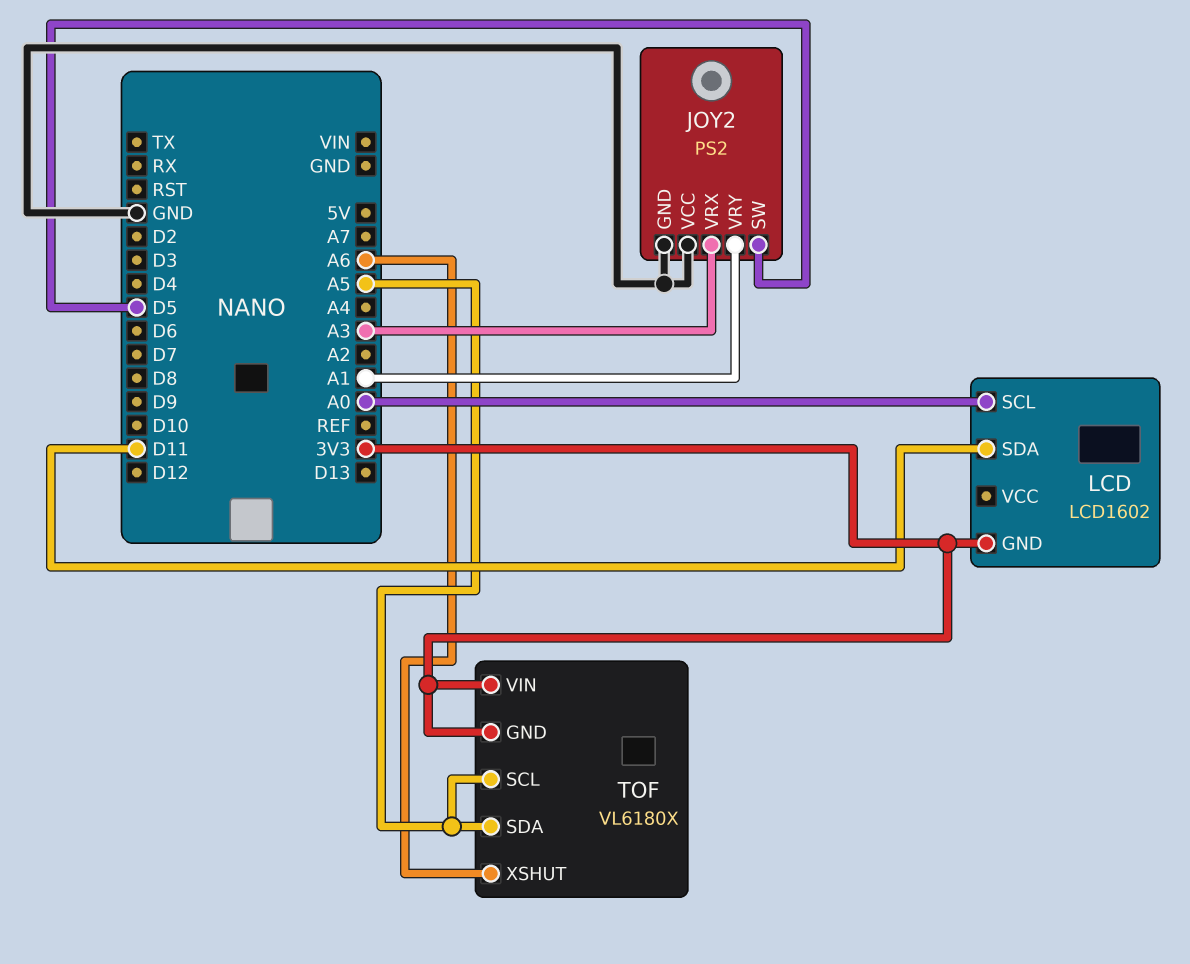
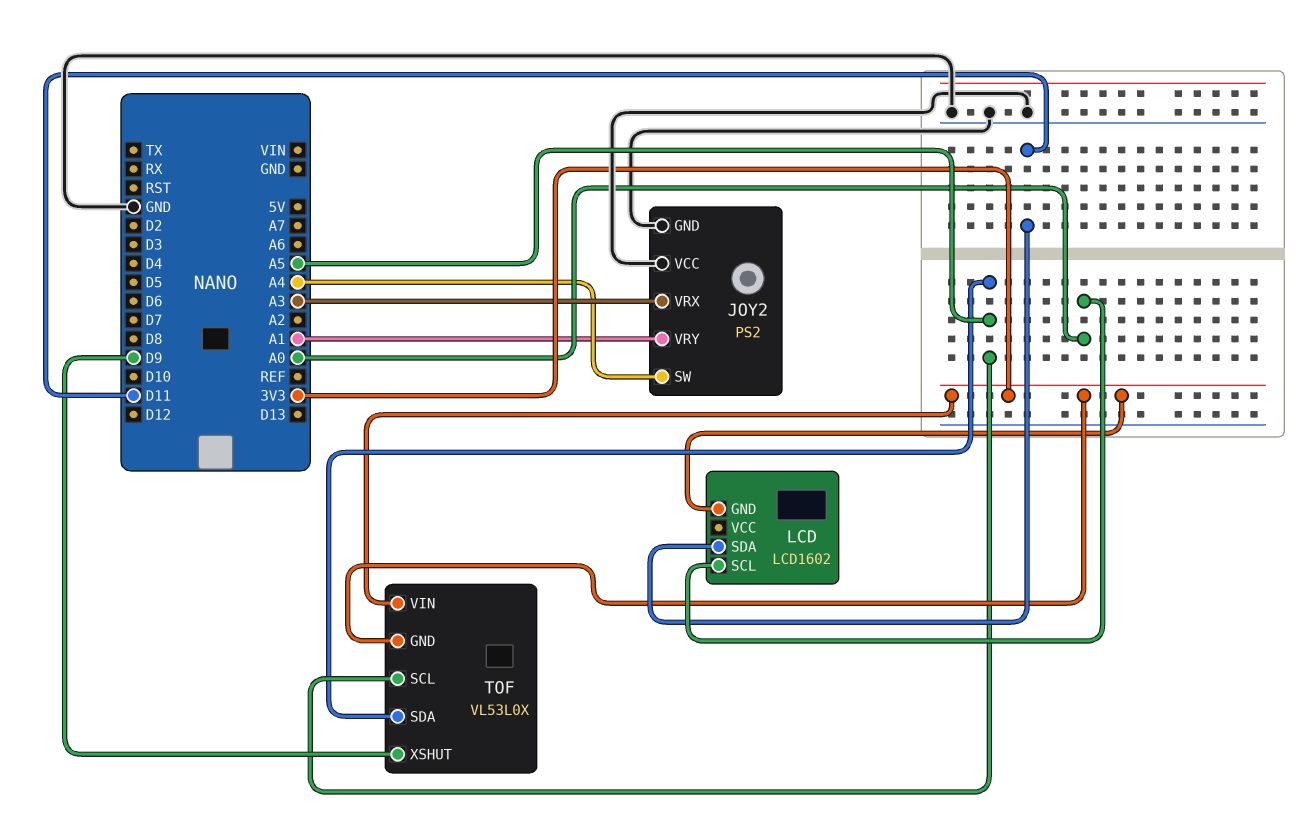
JOY2 pin SW: D5 -> A4
TOF: VL6180X -> VL53L0X
TOF pin XSHUT: A6 -> D9

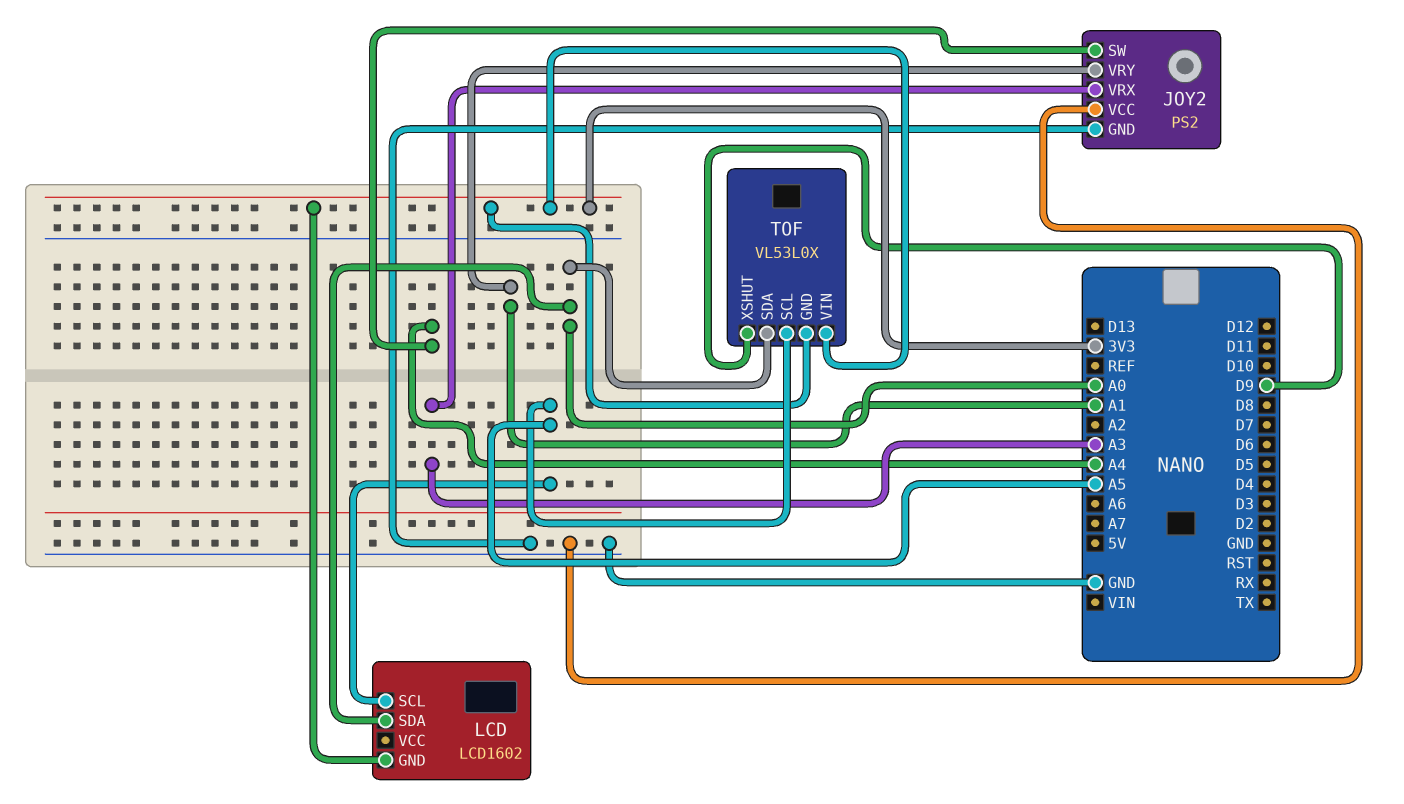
LCD pin SCL: A0 -> A5
LCD pin SDA: D11 -> A0
TOF pin SDA: A5 -> A0

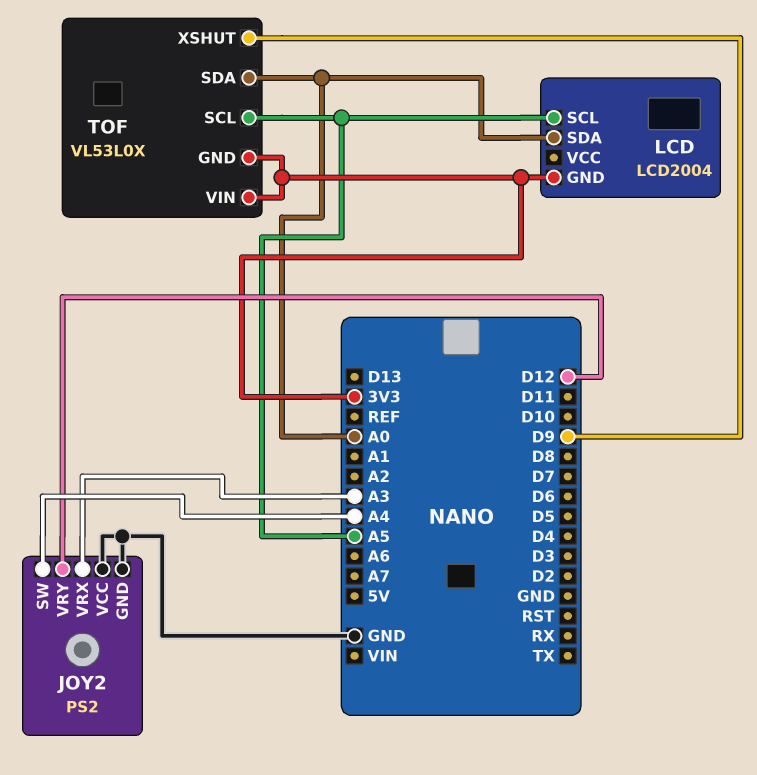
JOY2 pin VRY: A1 -> D12
LCD: LCD1602 -> LCD2004

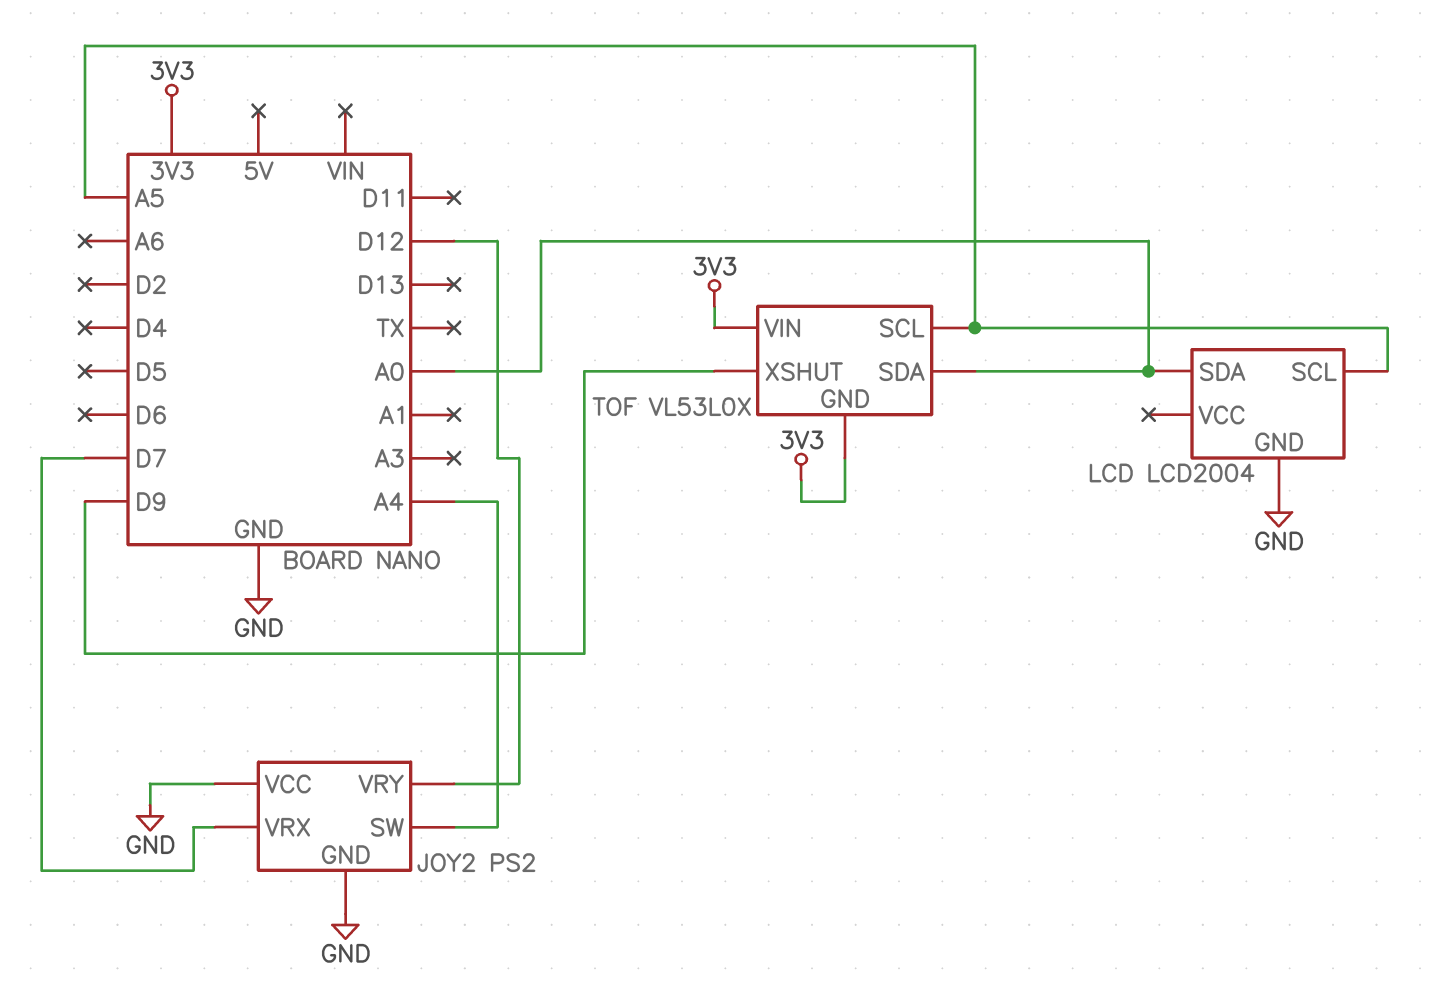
JOY2 pin VRX: A3 -> D7
LCD pin GND: 3V3 -> GND

